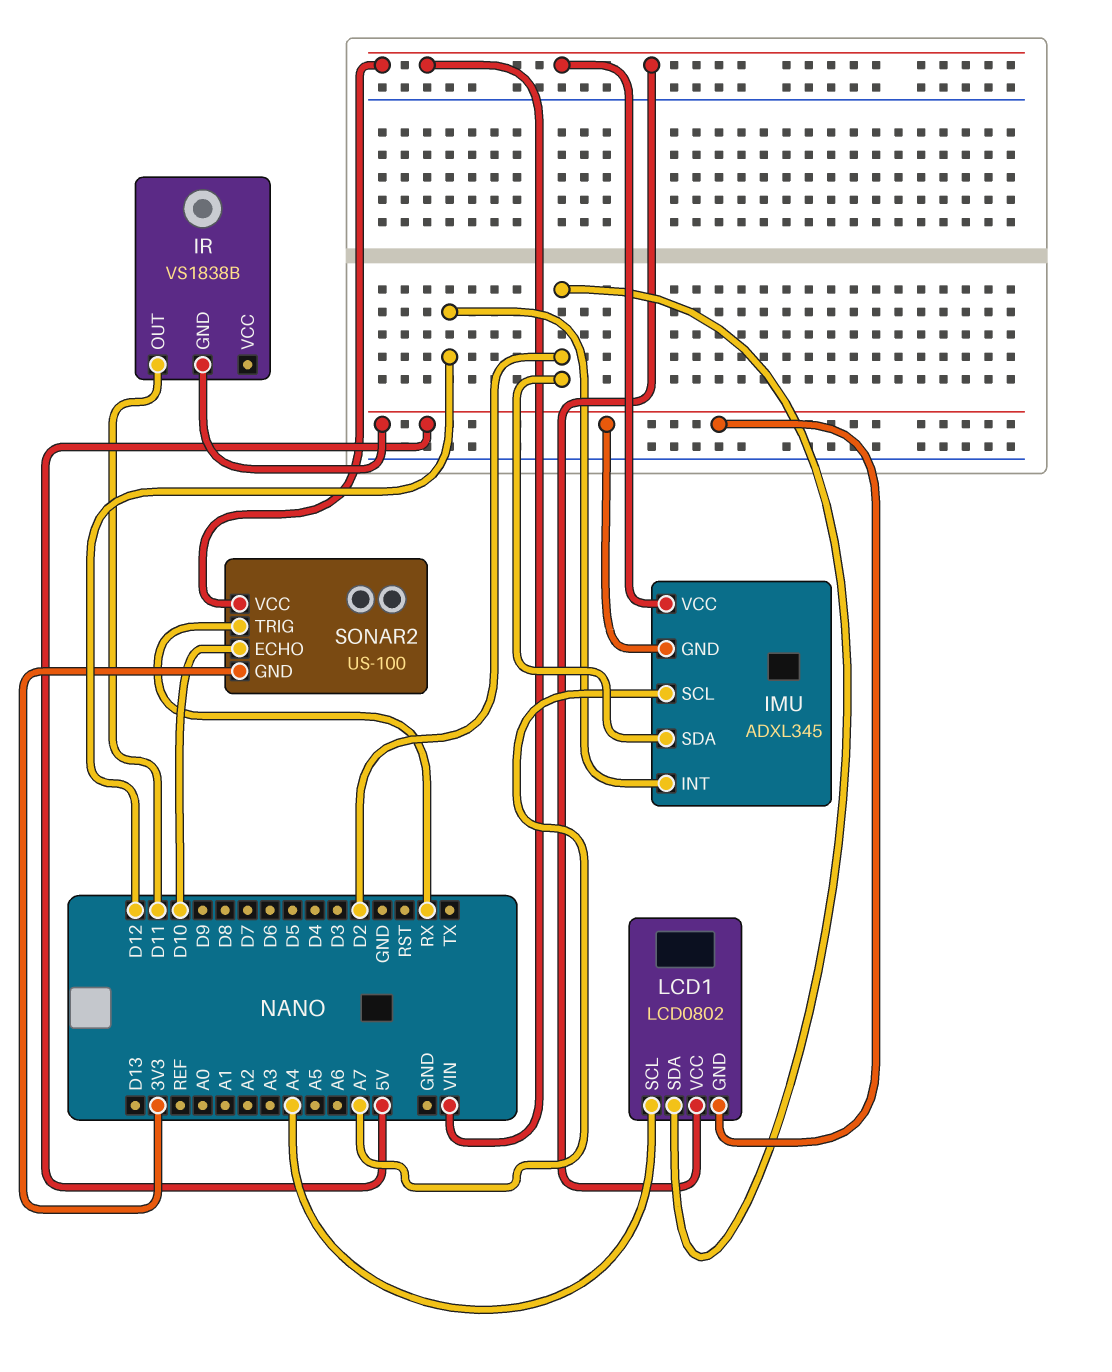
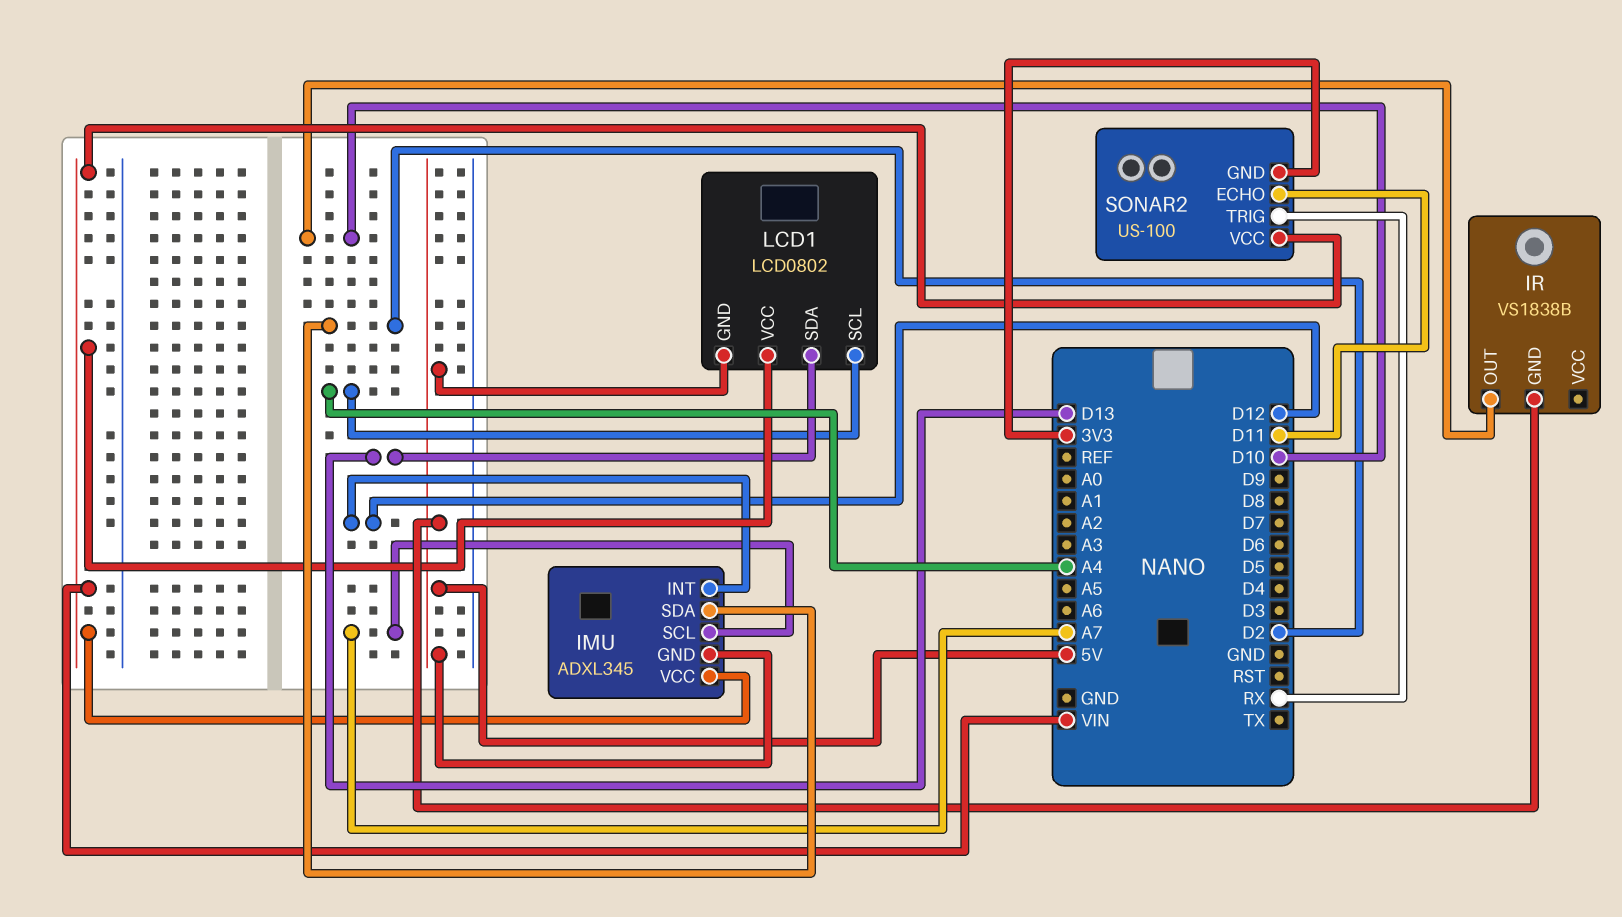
IR pin OUT: D11 -> D10
LCD1 pin SDA: D2 -> D13
SONAR2 pin ECHO: D10 -> D11

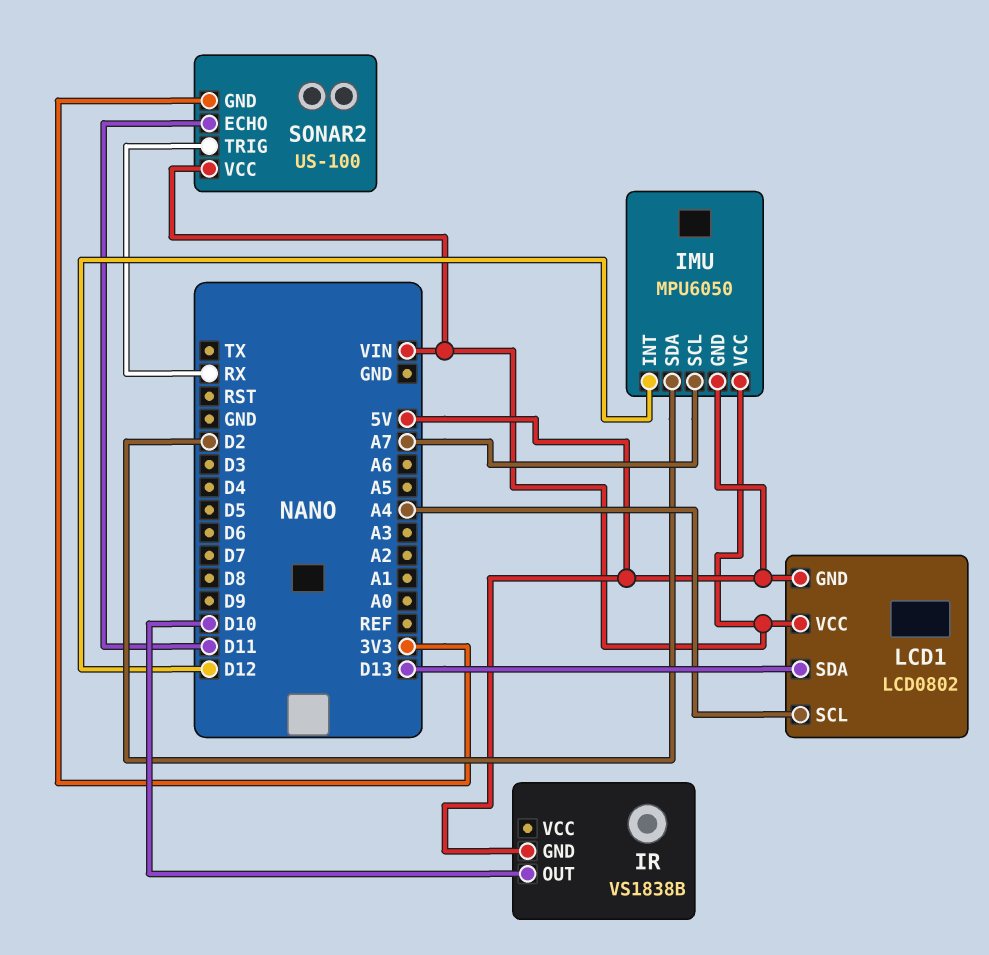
IMU: ADXL345 -> MPU6050

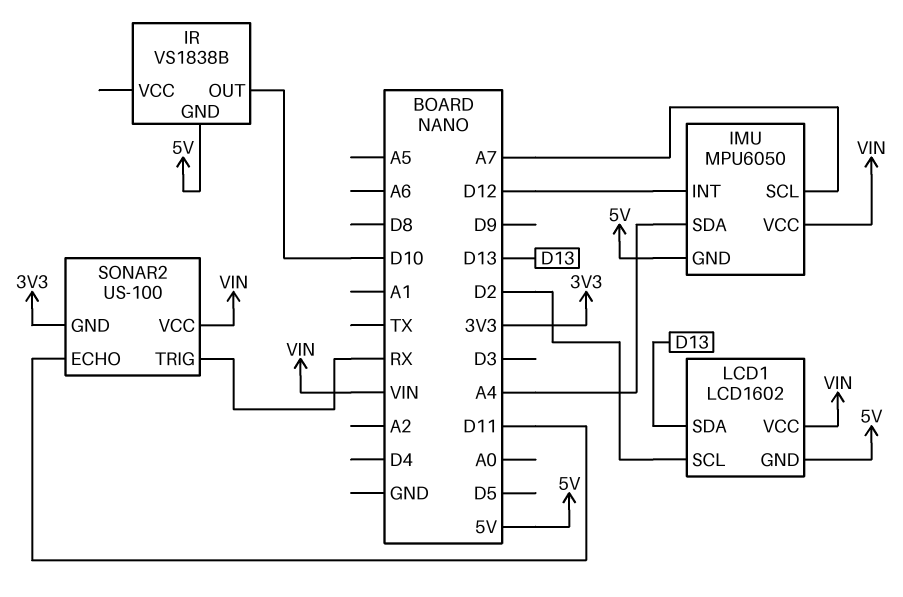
IMU pin SDA: D2 -> A4
LCD1: LCD0802 -> LCD1602
LCD1 pin SCL: A4 -> D2

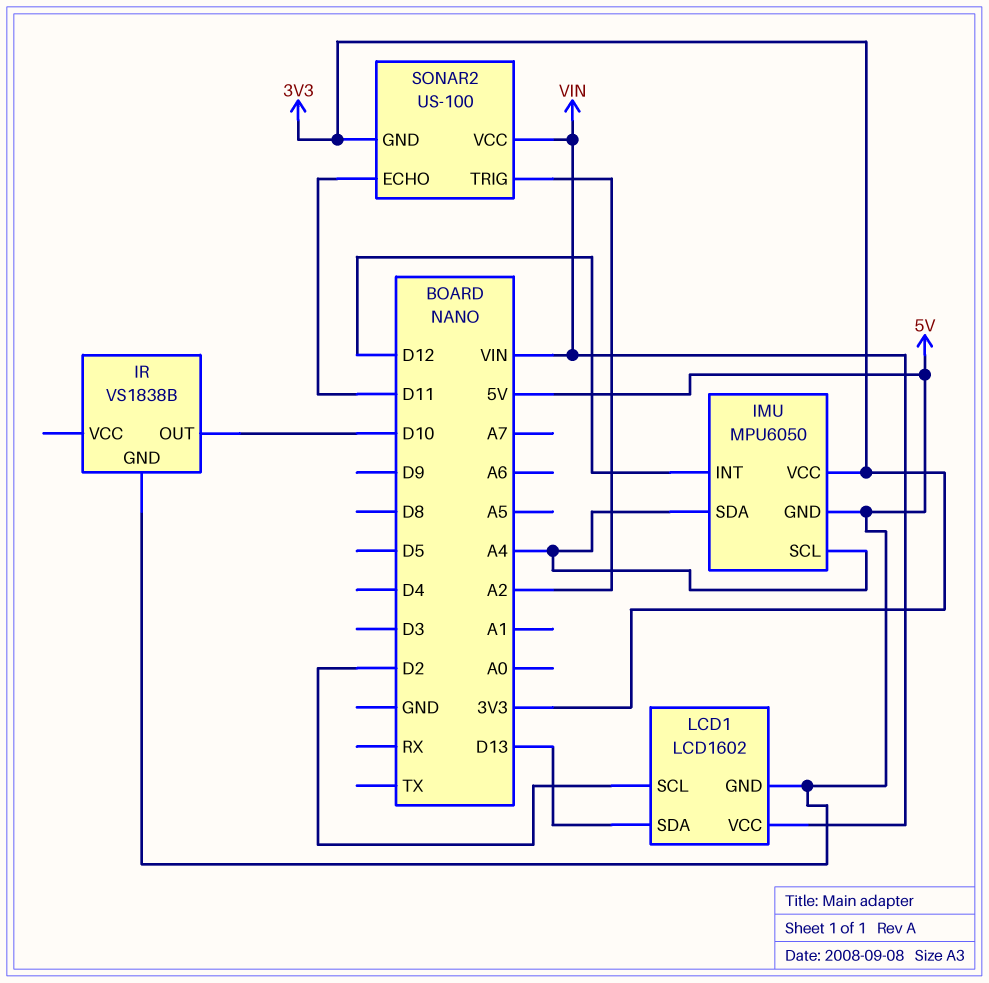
IMU pin SCL: A7 -> A4
IMU pin VCC: VIN -> 3V3
SONAR2 pin TRIG: RX -> A2

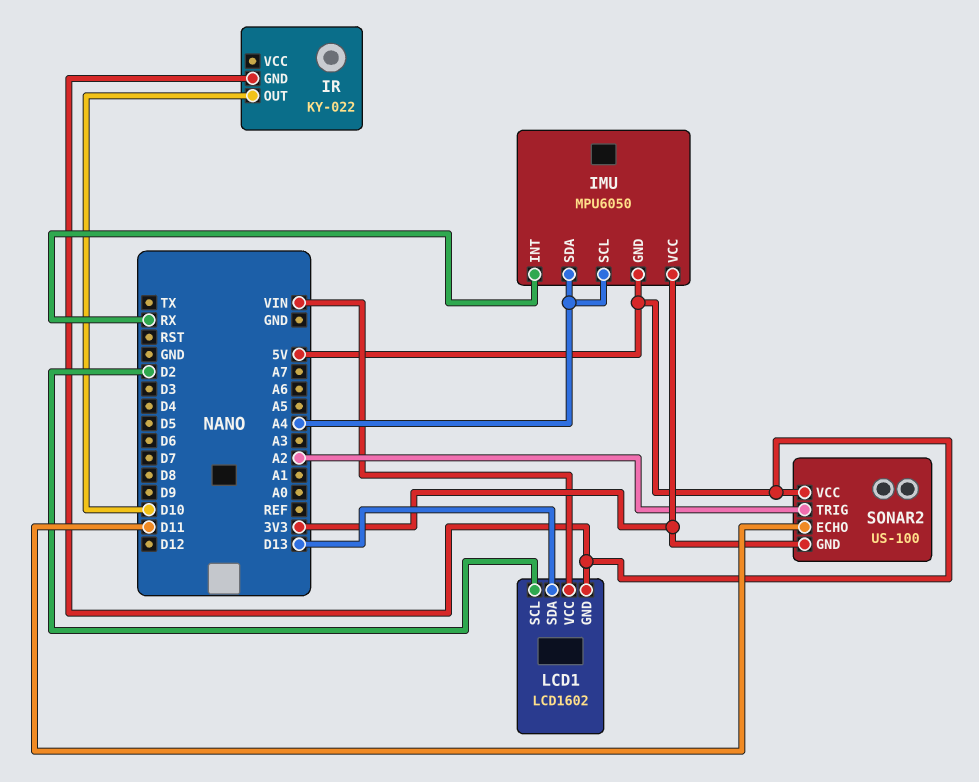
IMU pin INT: D12 -> RX
IR: VS1838B -> KY-022
SONAR2 pin VCC: VIN -> 5V

